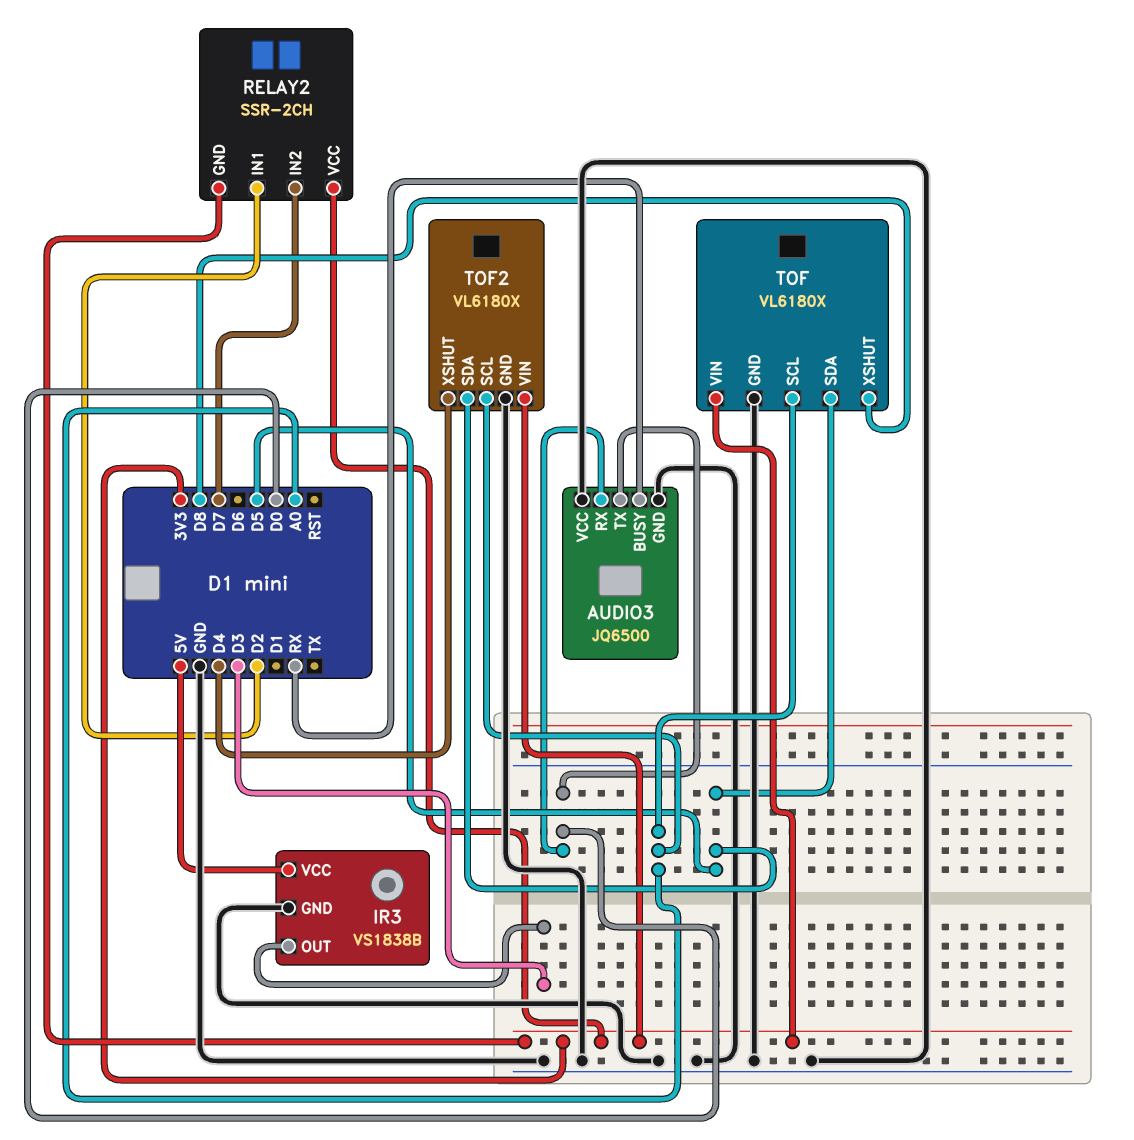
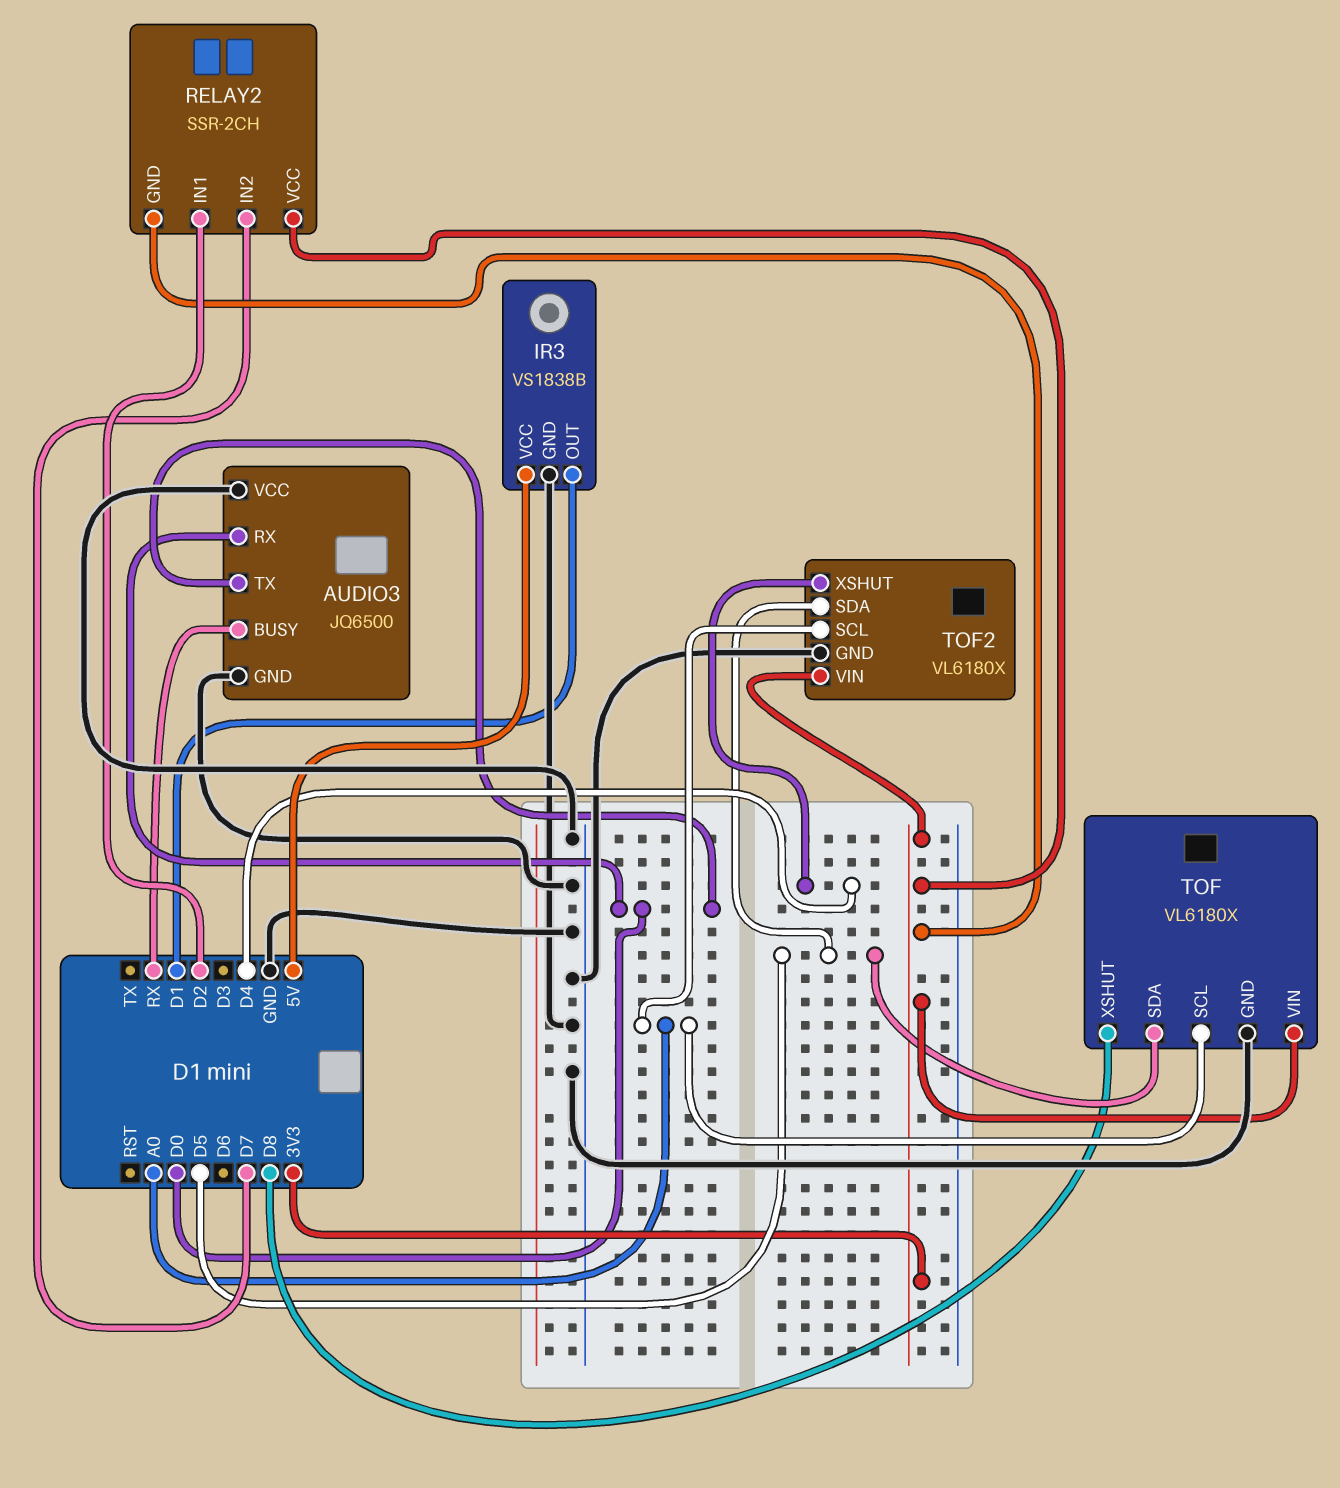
IR3 pin OUT: D3 -> D1

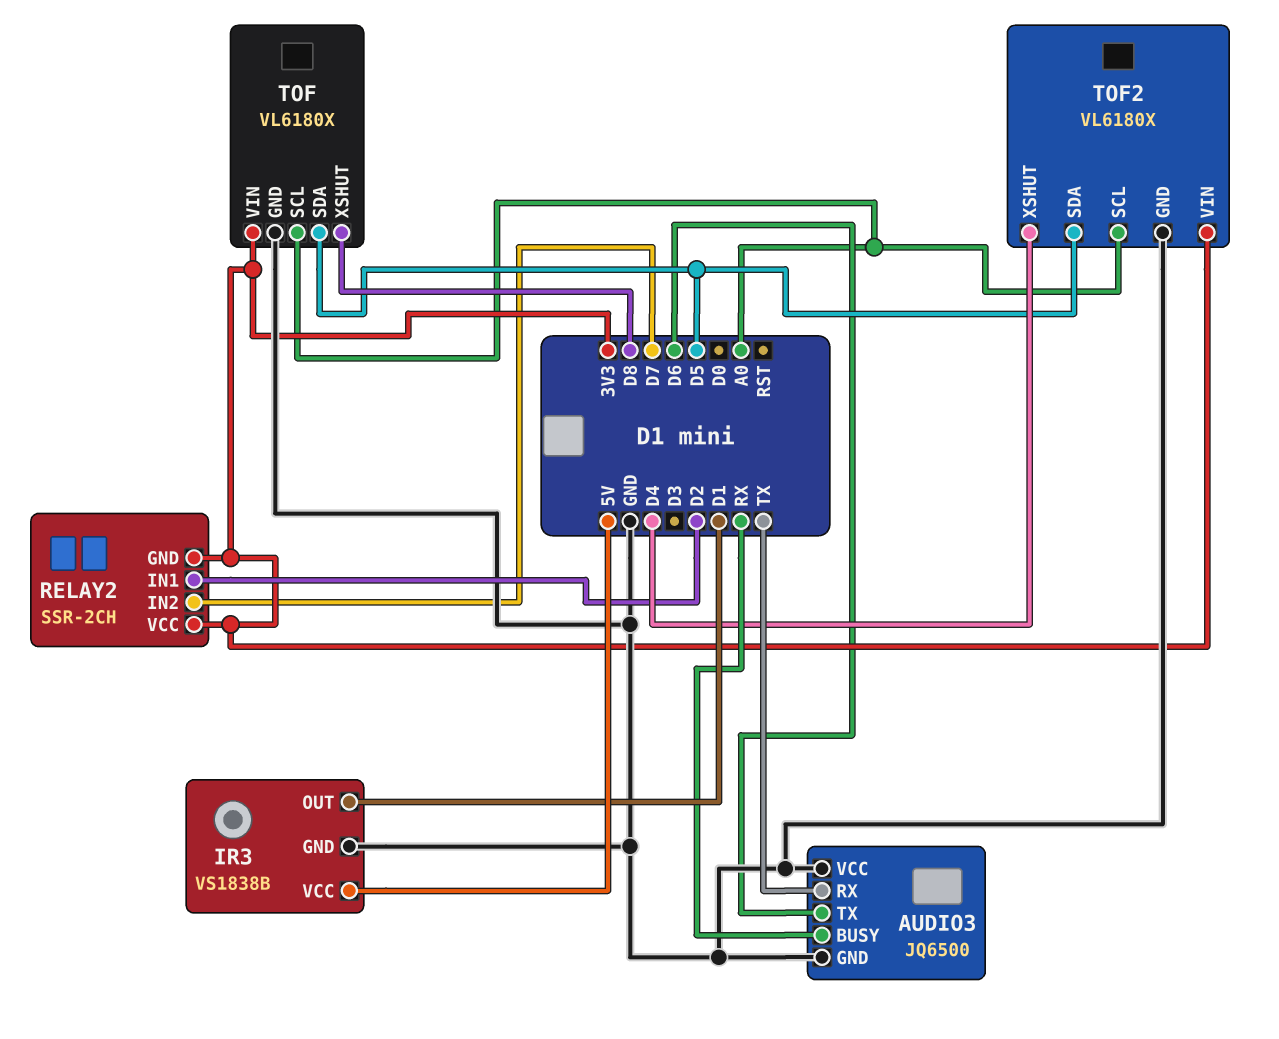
AUDIO3 pin RX: D0 -> TX
AUDIO3 pin TX: D0 -> D6

